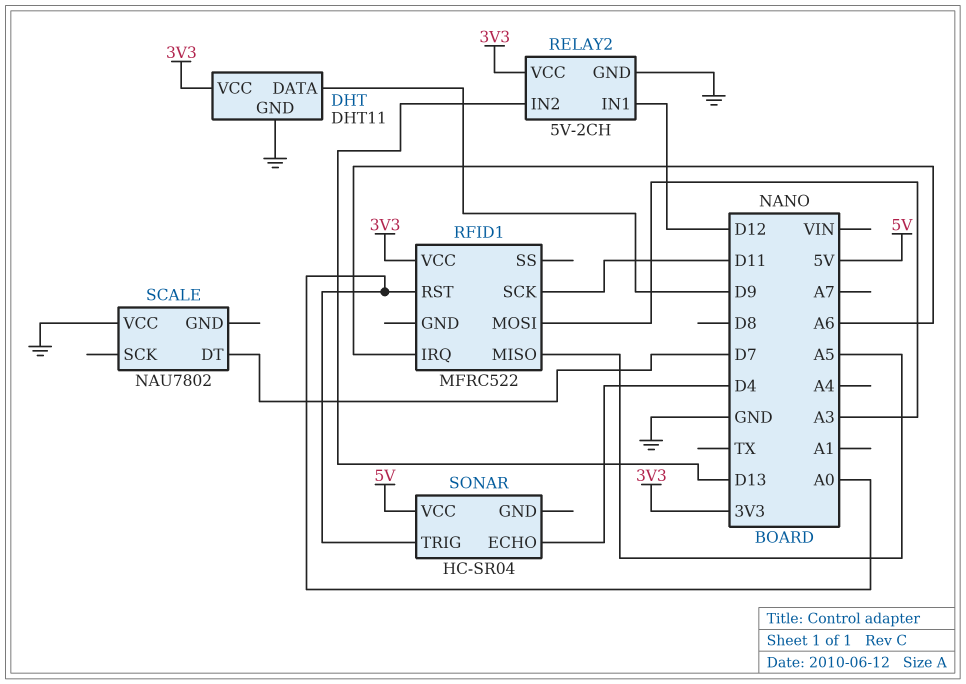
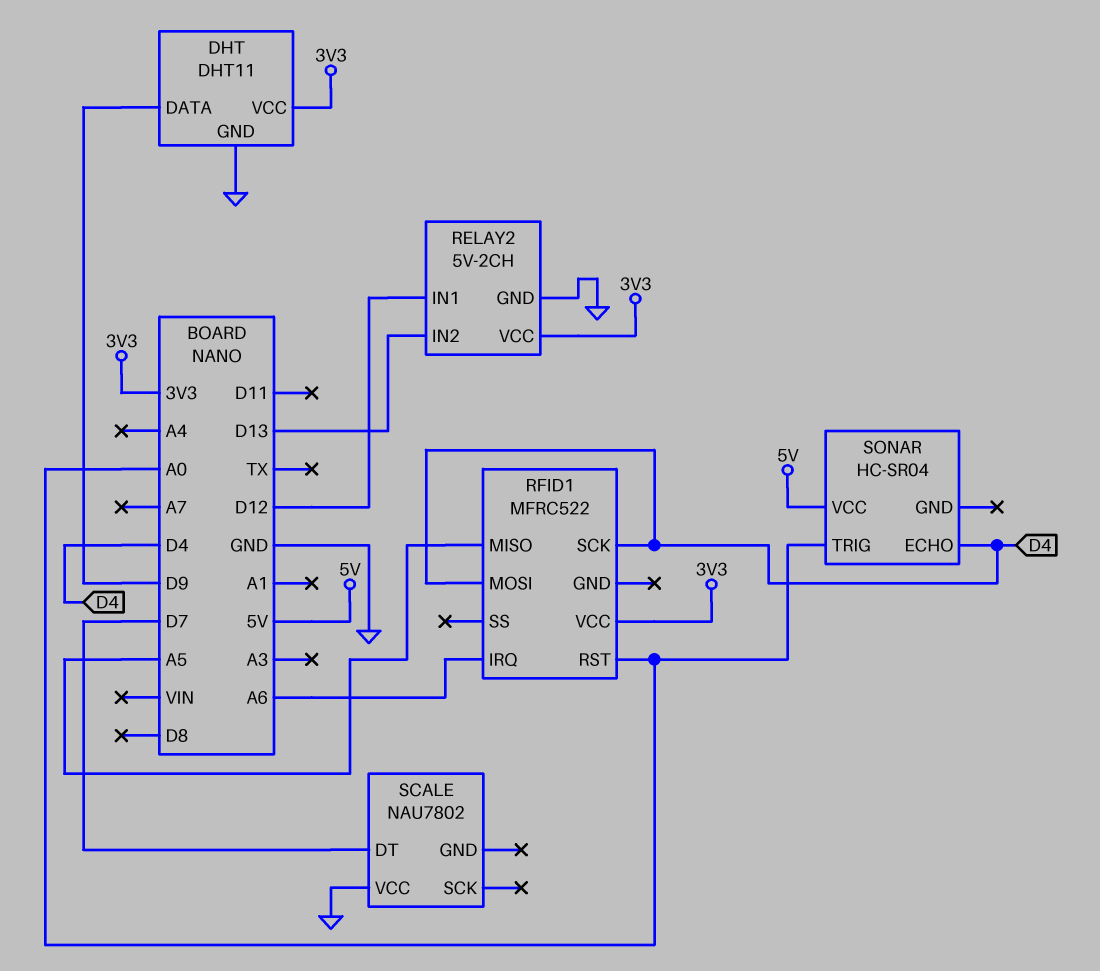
RFID1 pin MOSI: A3 -> D4
RFID1 pin SCK: D11 -> D4

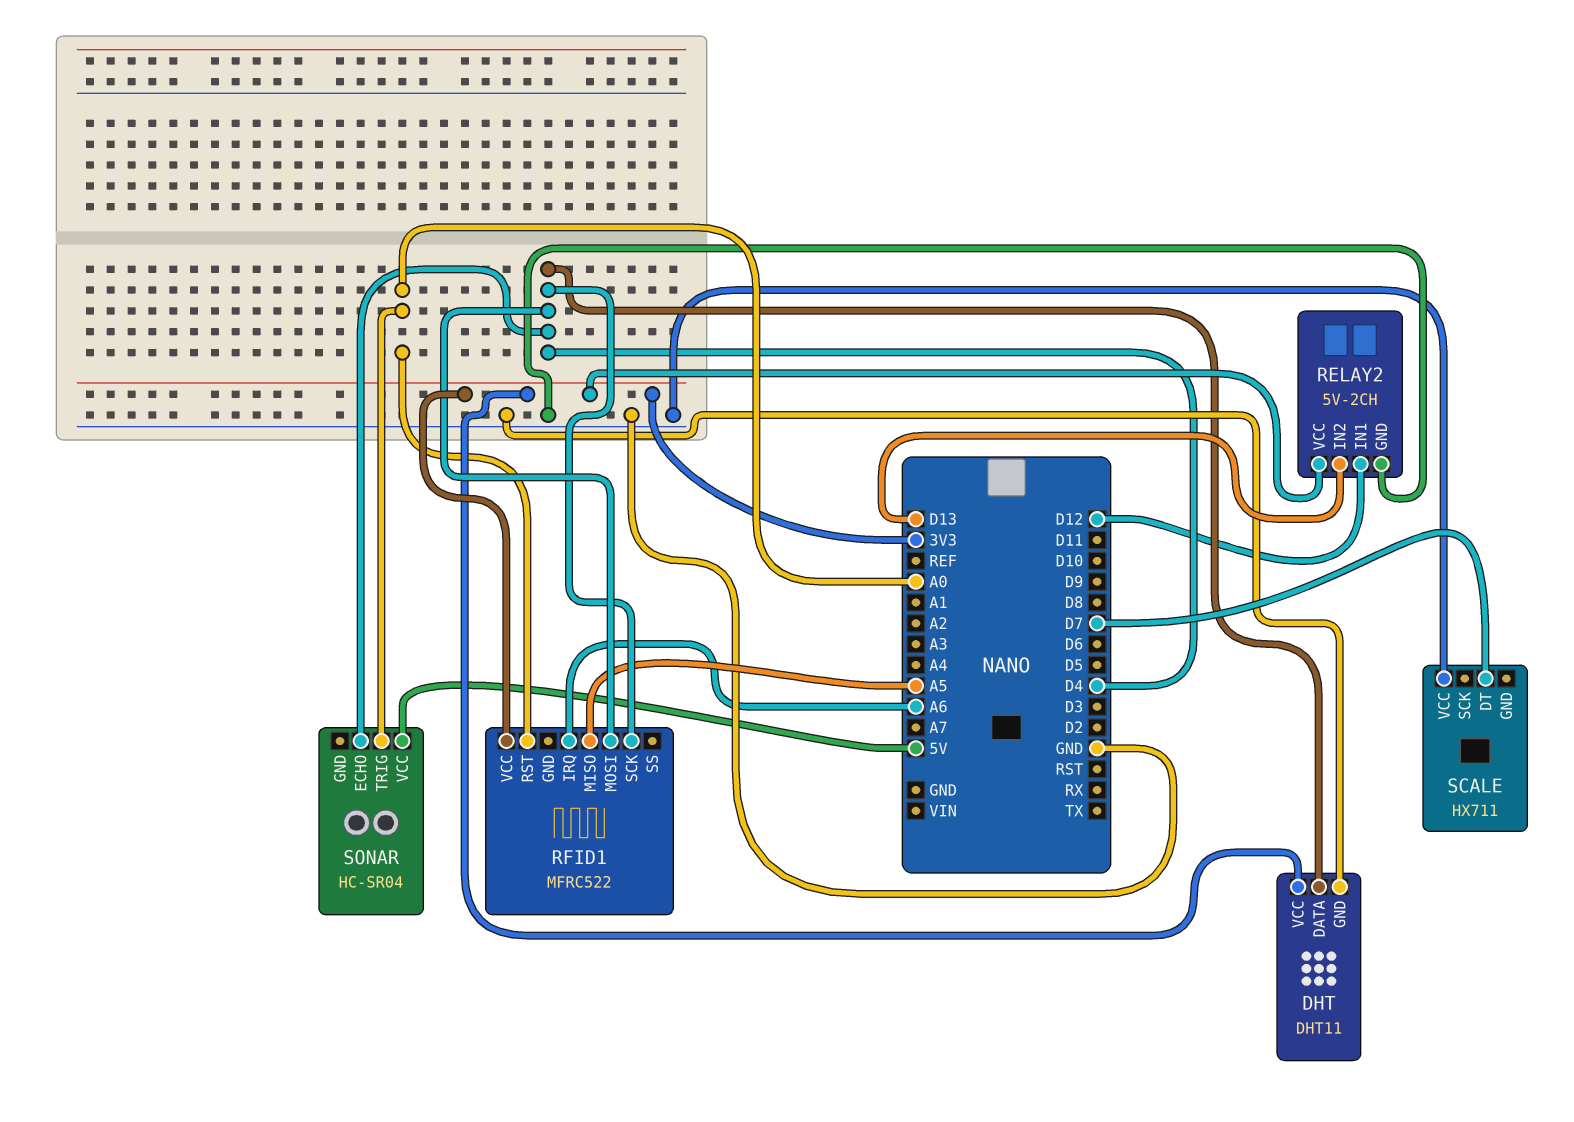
DHT pin DATA: D9 -> D4
SCALE: NAU7802 -> HX711

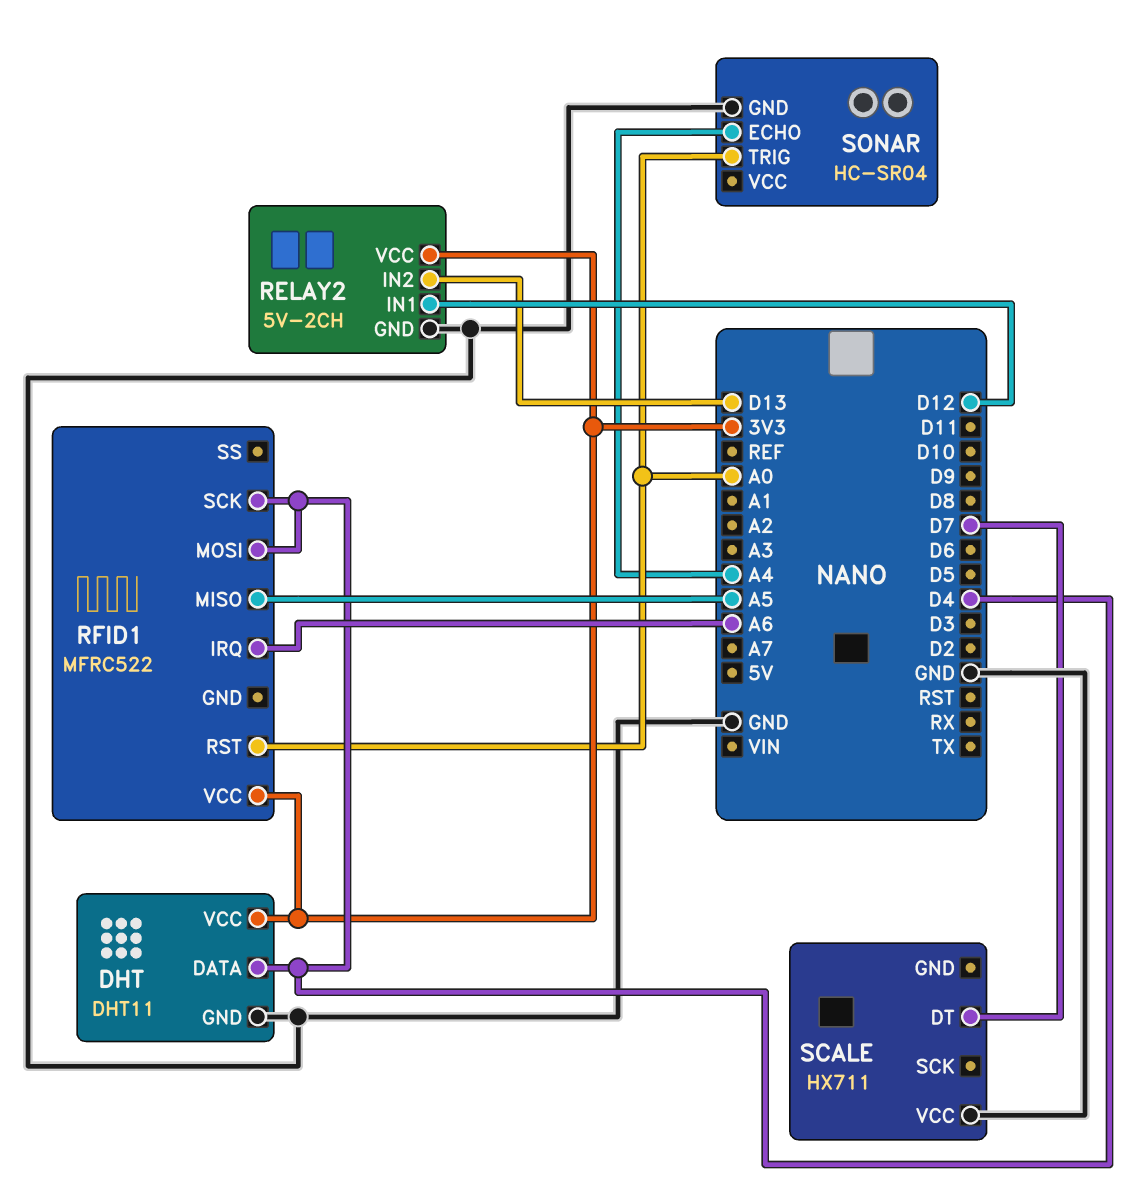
SONAR pin ECHO: D4 -> A4
SONAR pin GND: none -> GND
SONAR pin VCC: 5V -> none

